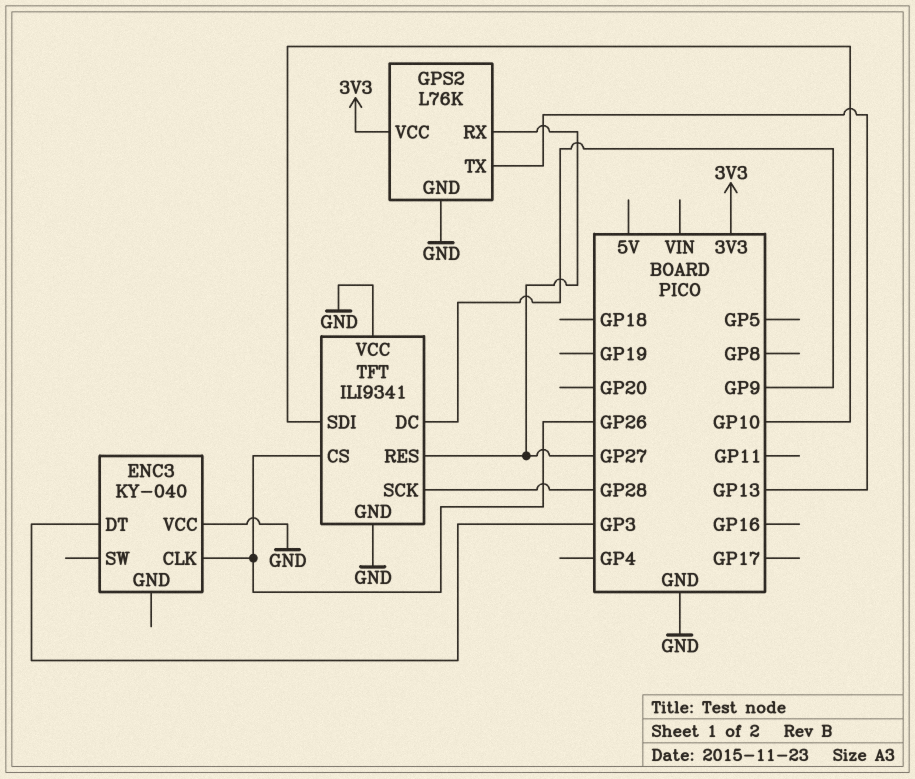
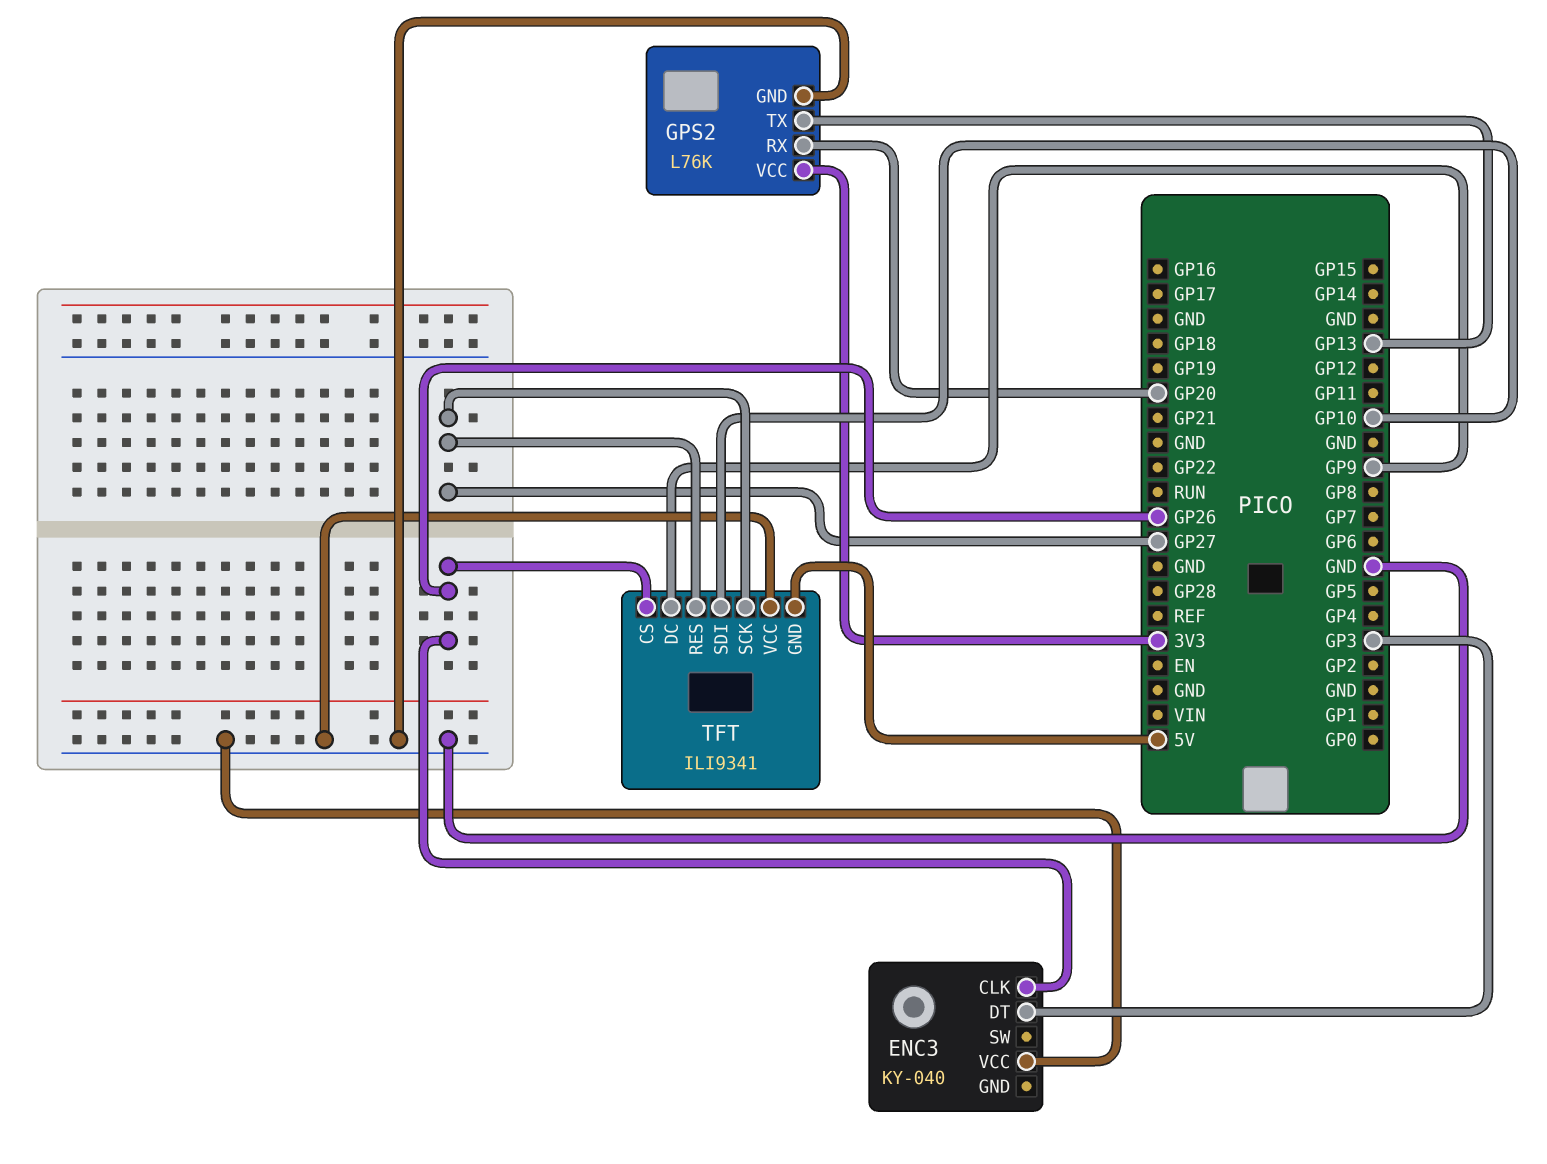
GPS2 pin RX: GP27 -> GP20
TFT pin GND: GND -> 5V
TFT pin SCK: GP28 -> GP27

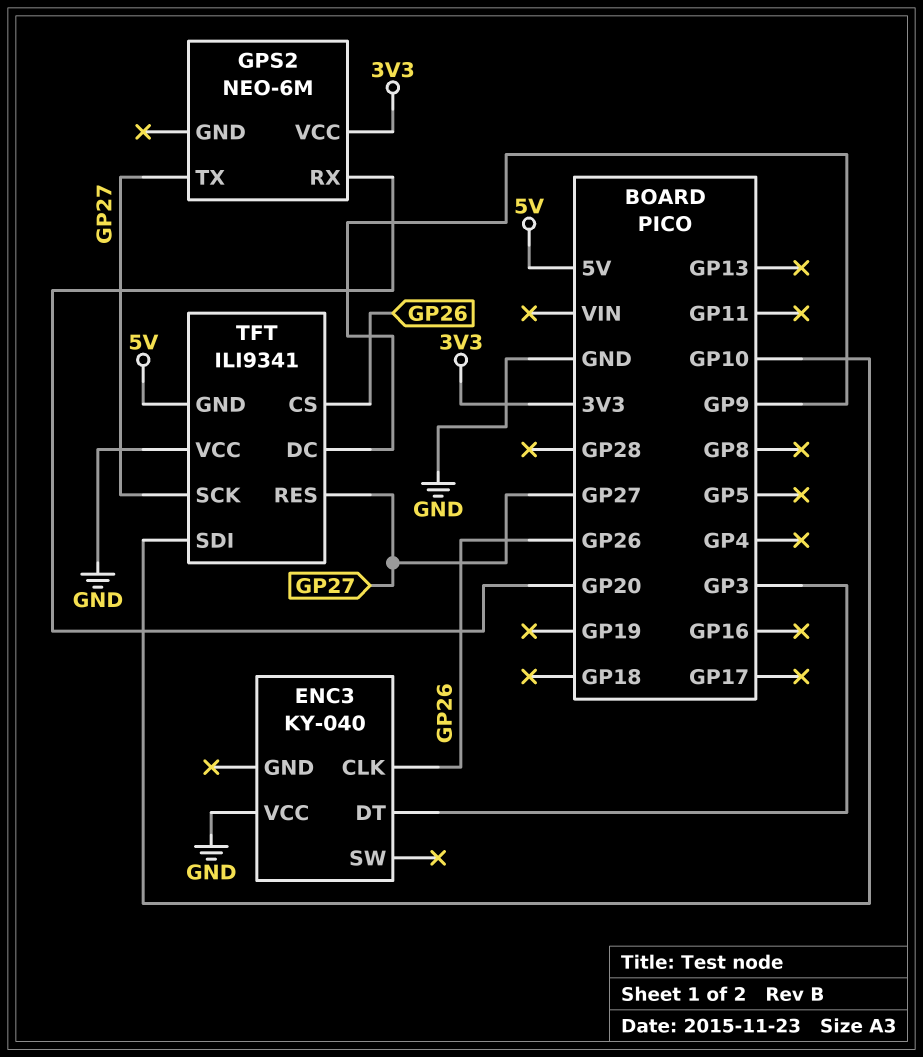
GPS2: L76K -> NEO-6M
GPS2 pin GND: GND -> none
GPS2 pin TX: GP13 -> GP27

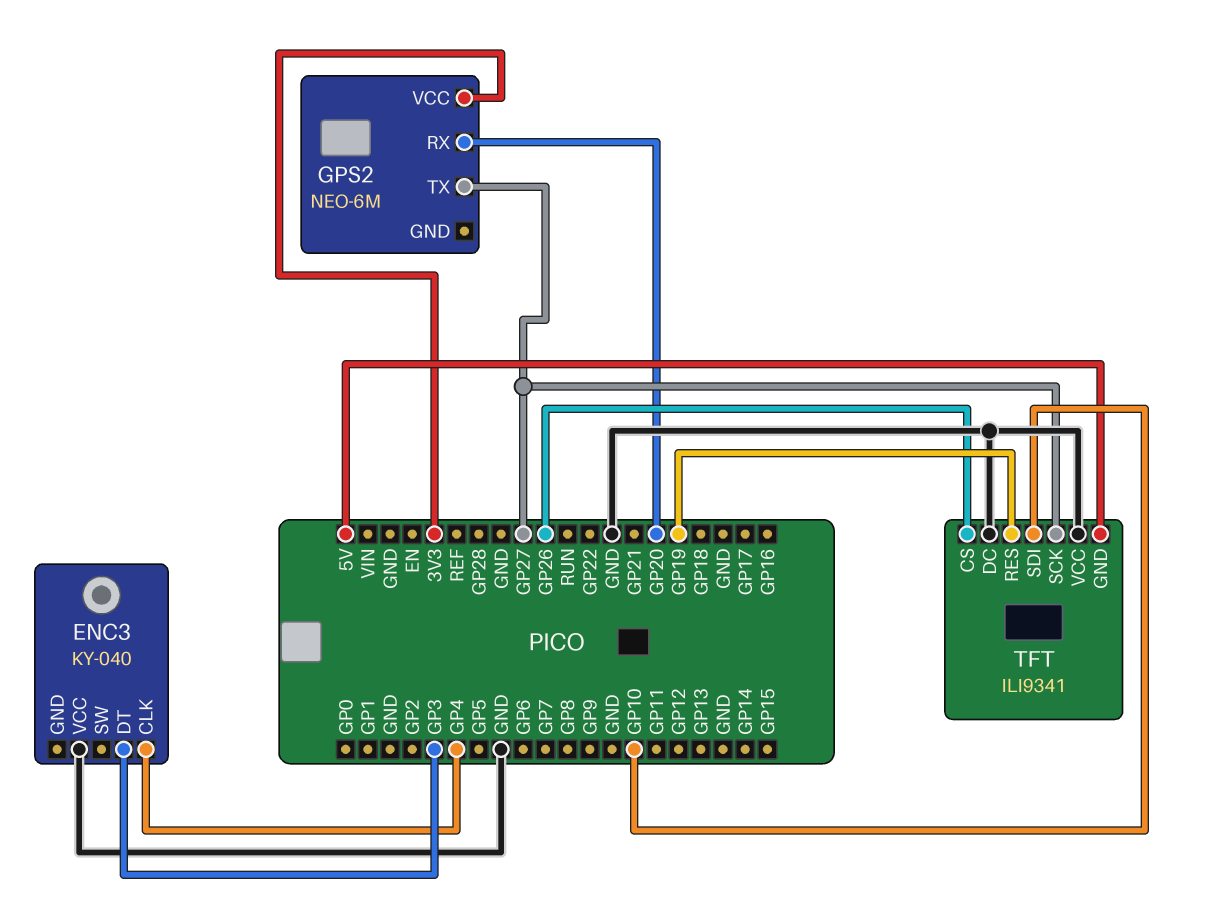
ENC3 pin CLK: GP26 -> GP4
TFT pin DC: GP9 -> GND
TFT pin RES: GP27 -> GP19

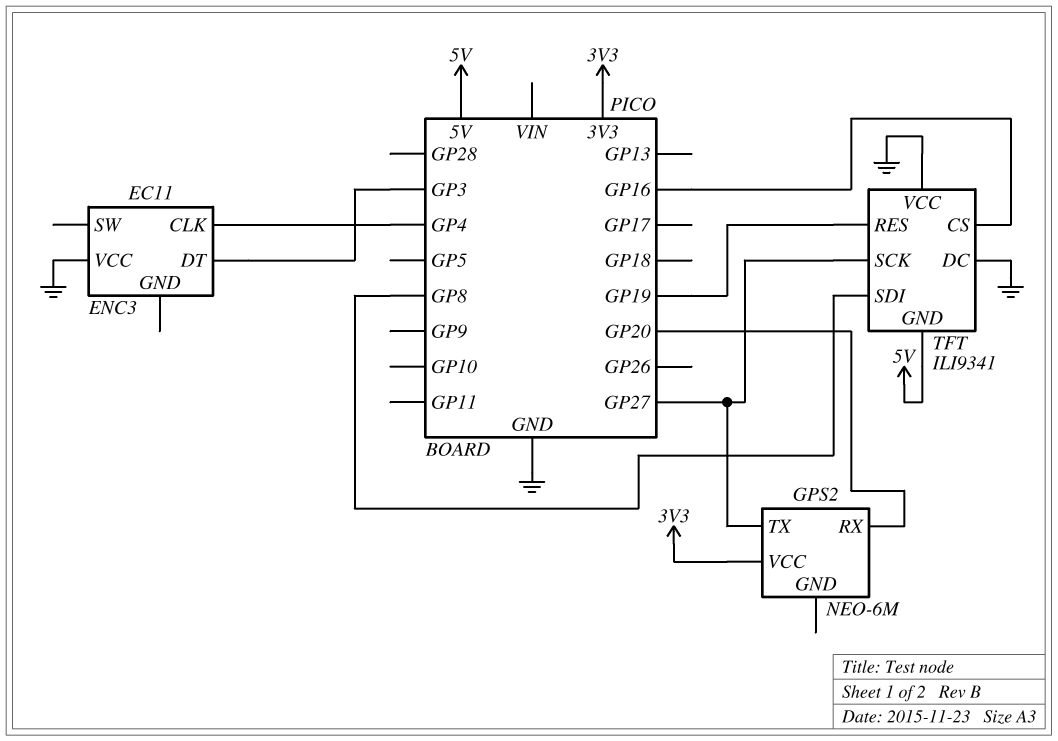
ENC3: KY-040 -> EC11
TFT pin CS: GP26 -> GP16
TFT pin SDI: GP10 -> GP8

